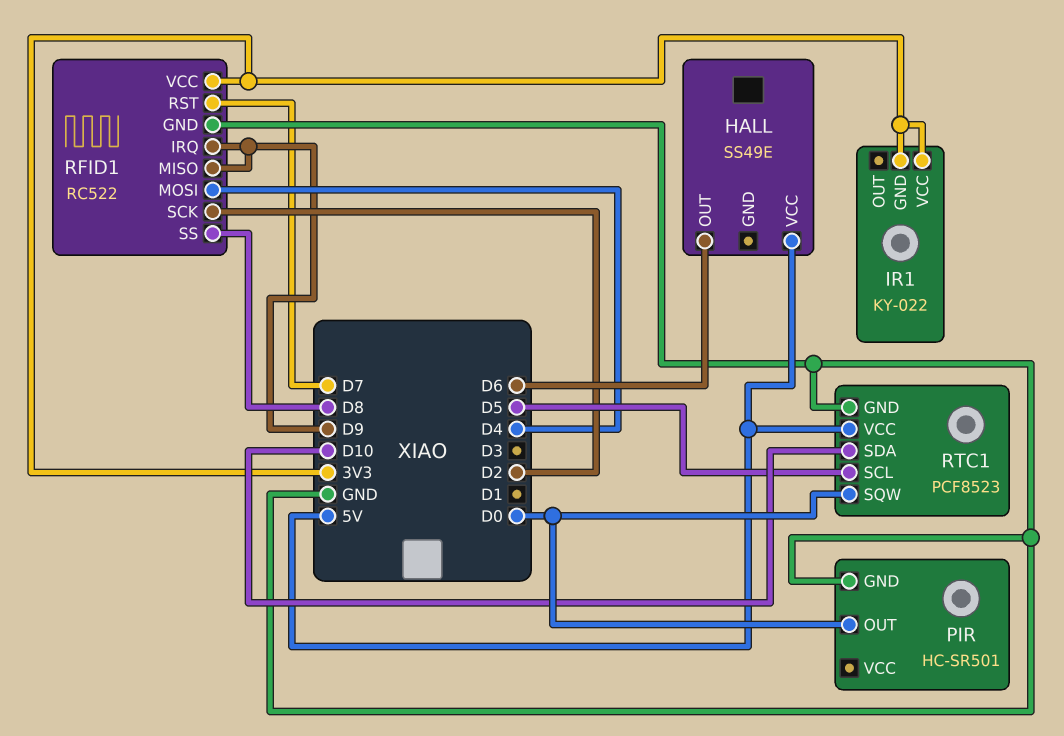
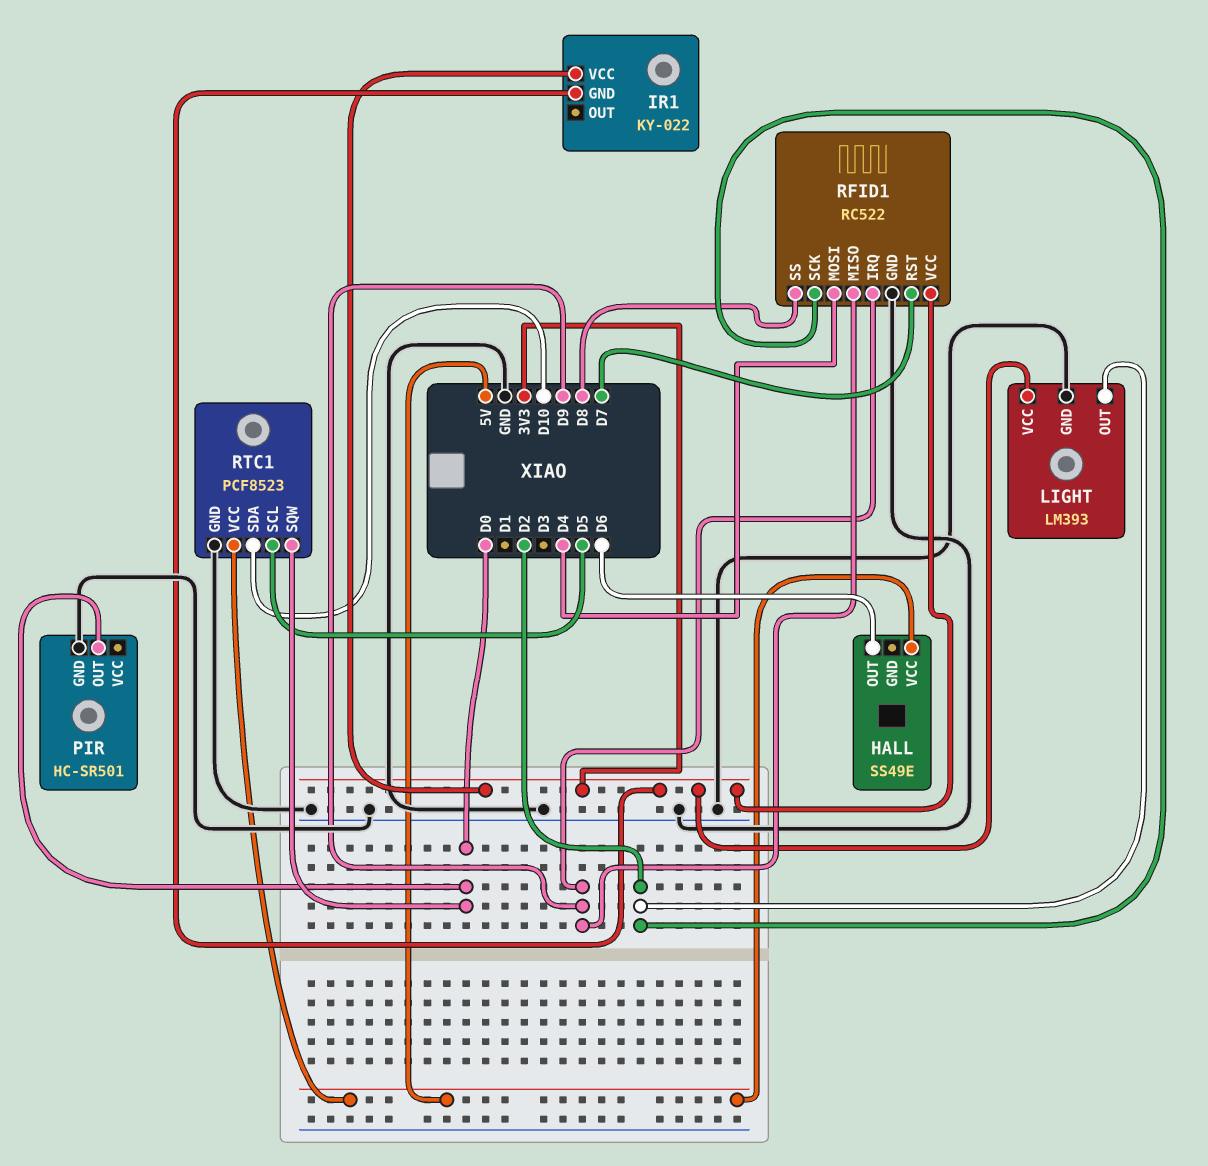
LIGHT: none -> LM393
LIGHT pin GND: none -> GND
LIGHT pin OUT: none -> D2
LIGHT pin VCC: none -> 3V3

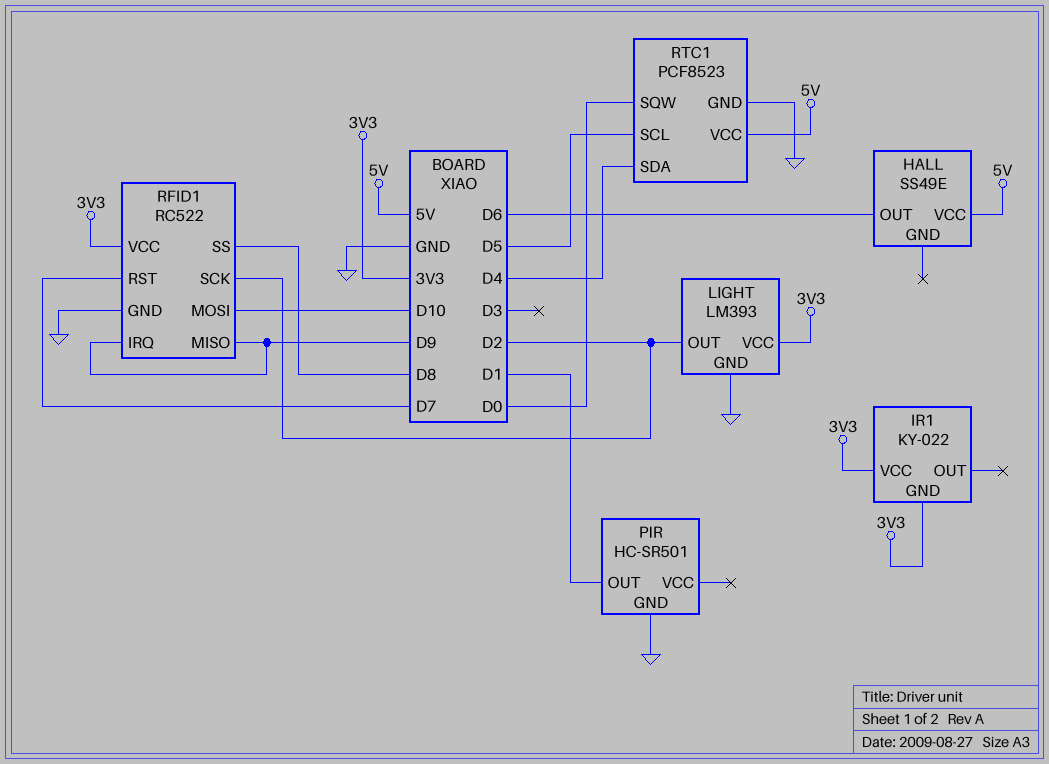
PIR pin OUT: D0 -> D1
RFID1 pin MOSI: D4 -> D10
RTC1 pin SDA: D10 -> D4

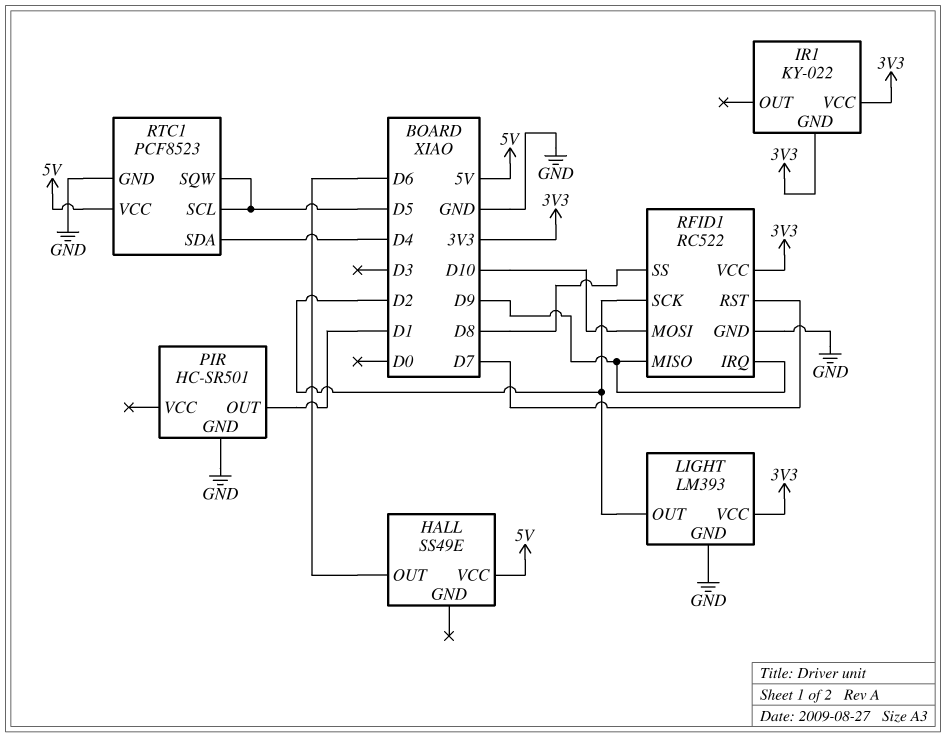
RTC1 pin SQW: D0 -> D5

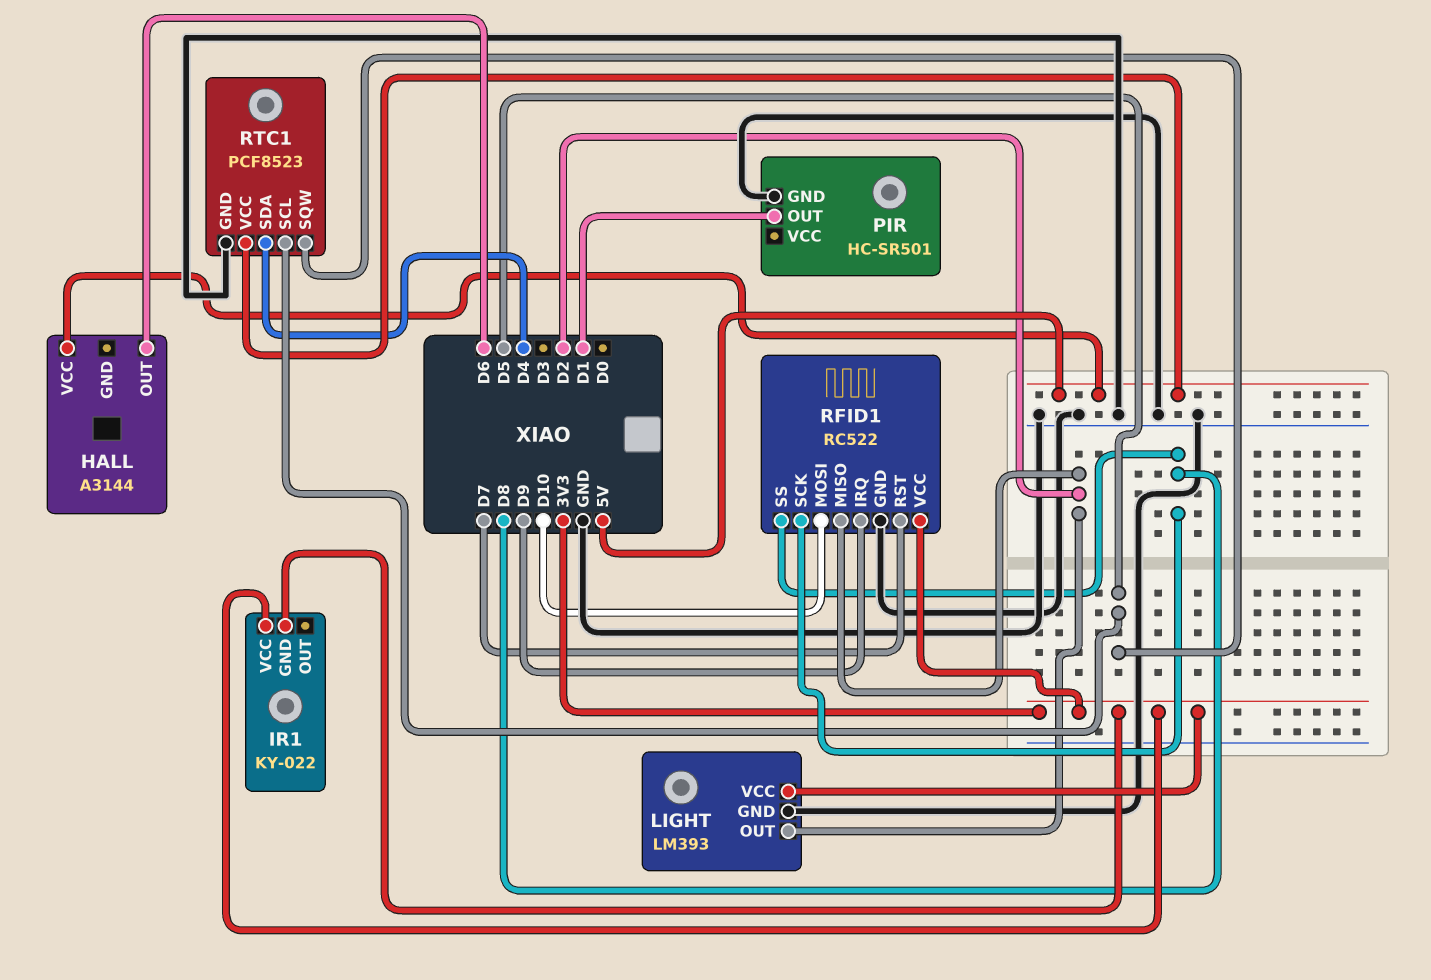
HALL: SS49E -> A3144
RFID1 pin MISO: D9 -> D2
RFID1 pin SCK: D2 -> D8

